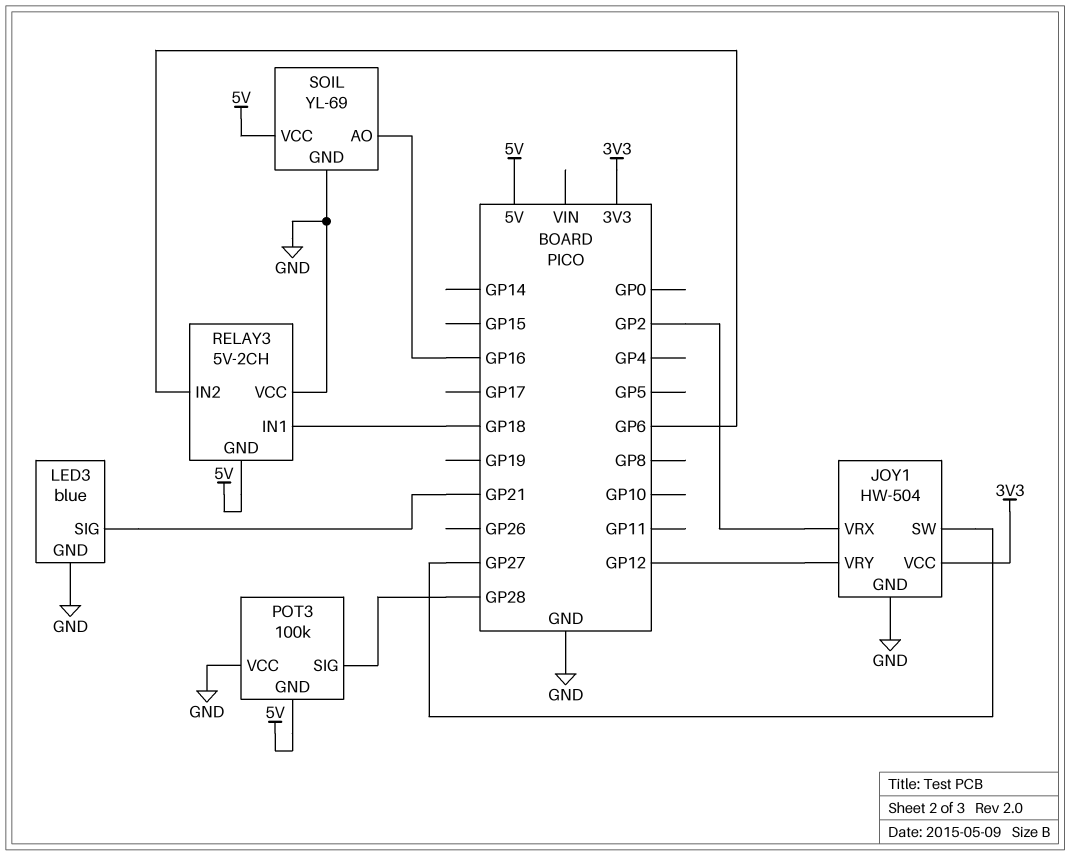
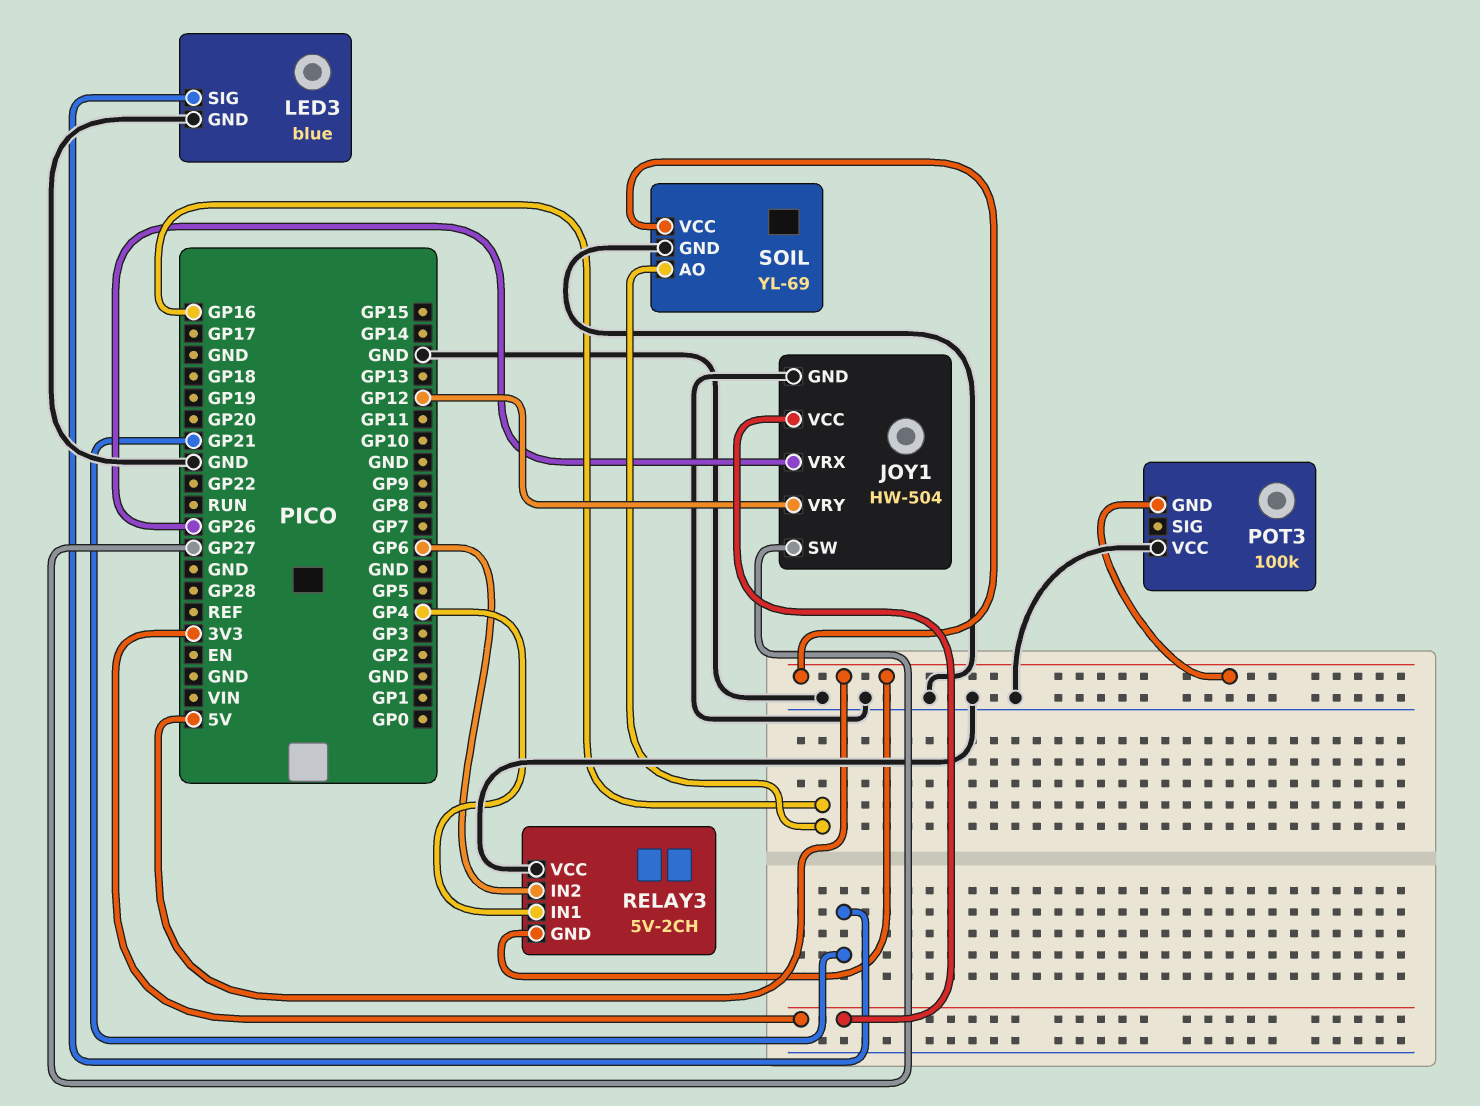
JOY1 pin VRX: GP2 -> GP26
POT3 pin SIG: GP28 -> none
RELAY3 pin IN1: GP18 -> GP4

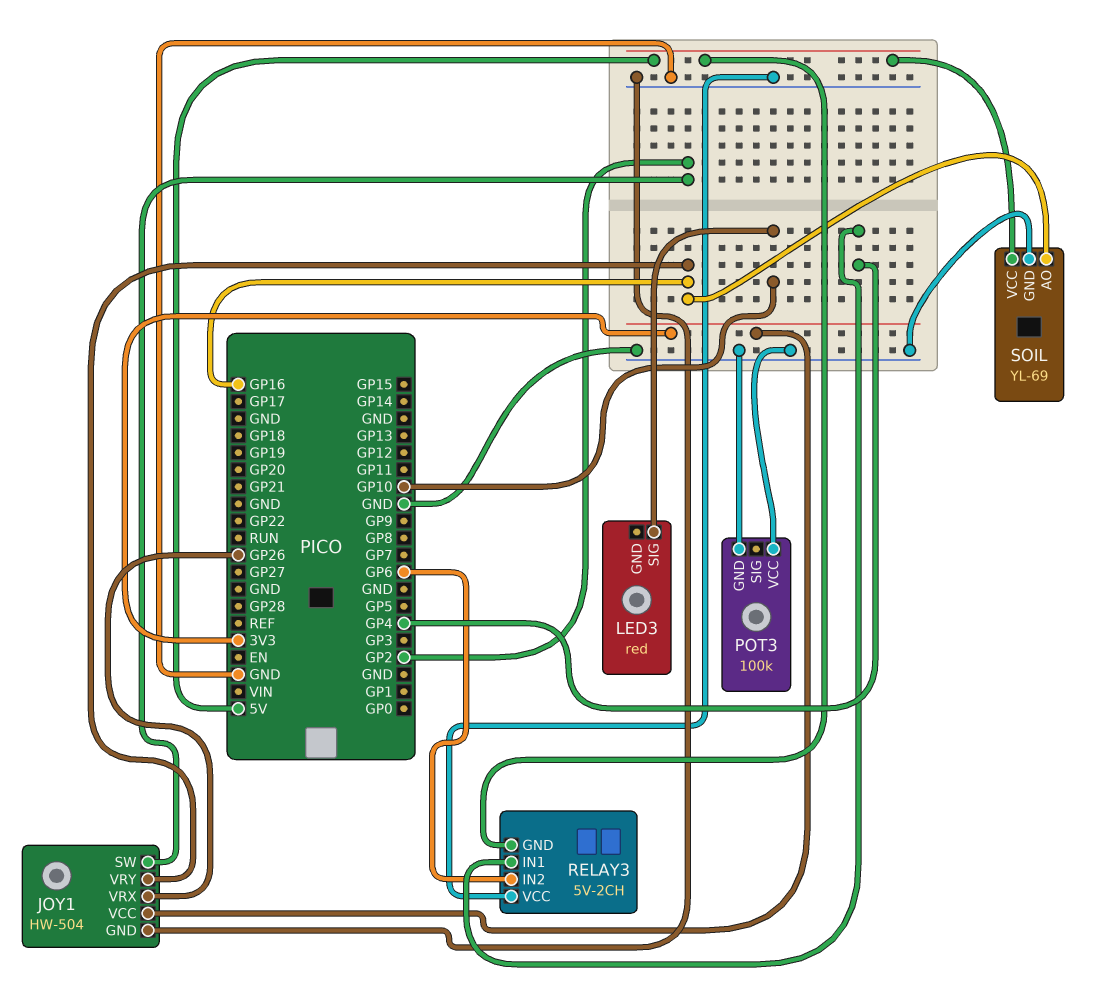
JOY1 pin SW: GP27 -> GP2
JOY1 pin VRY: GP12 -> GP16
LED3: blue -> red
LED3 pin GND: GND -> none
LED3 pin SIG: GP21 -> GP10
POT3 pin GND: 5V -> GND

